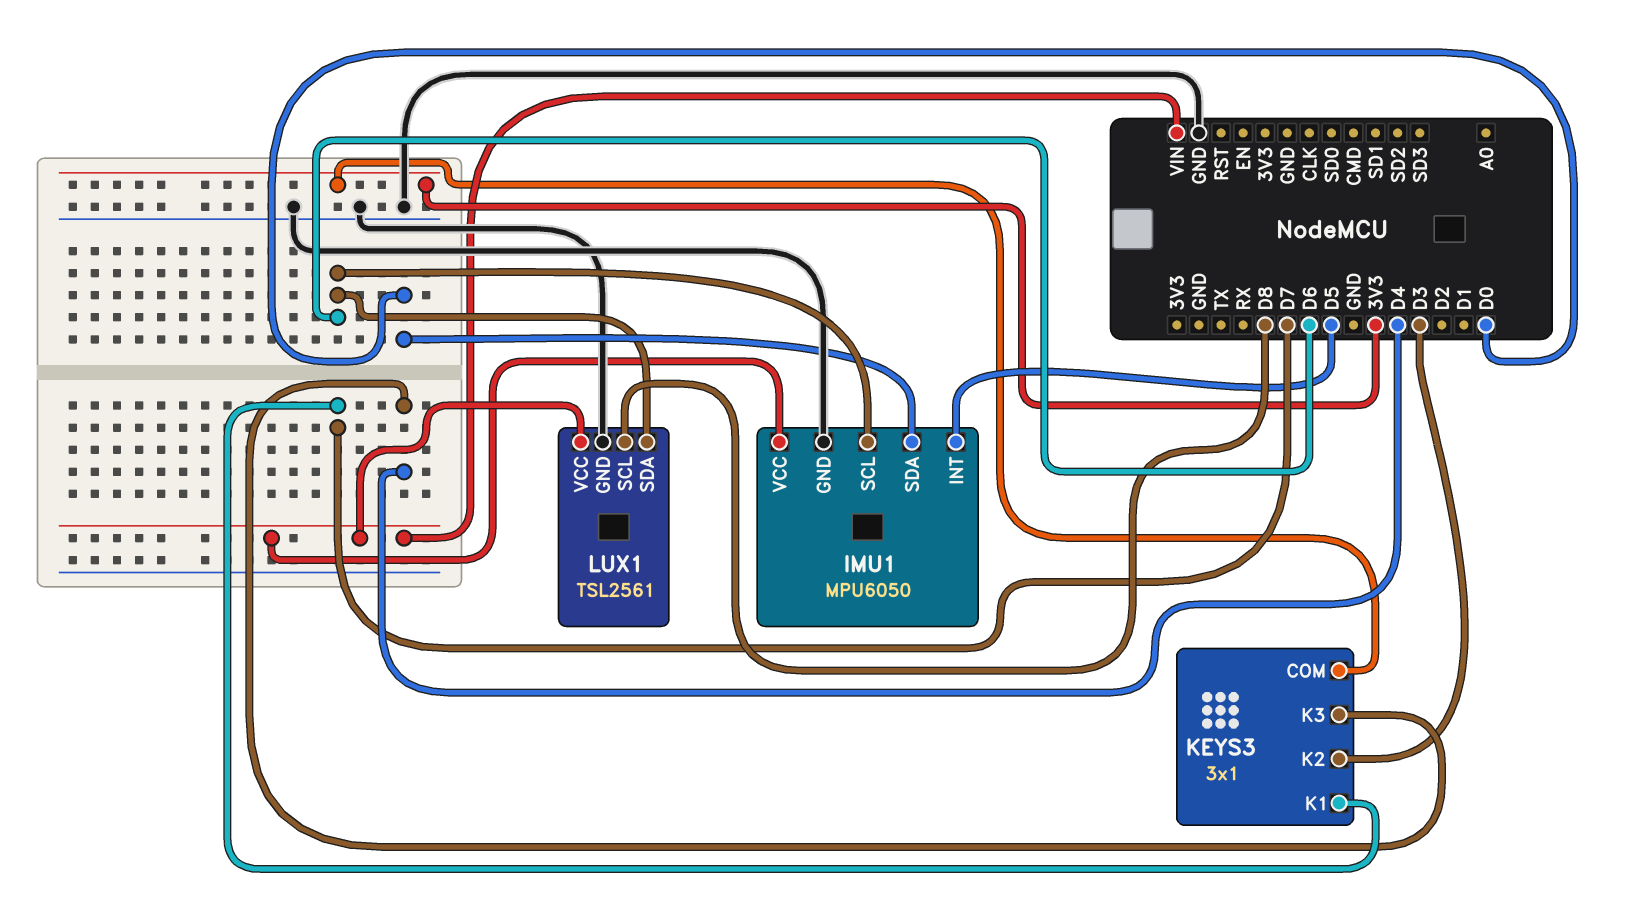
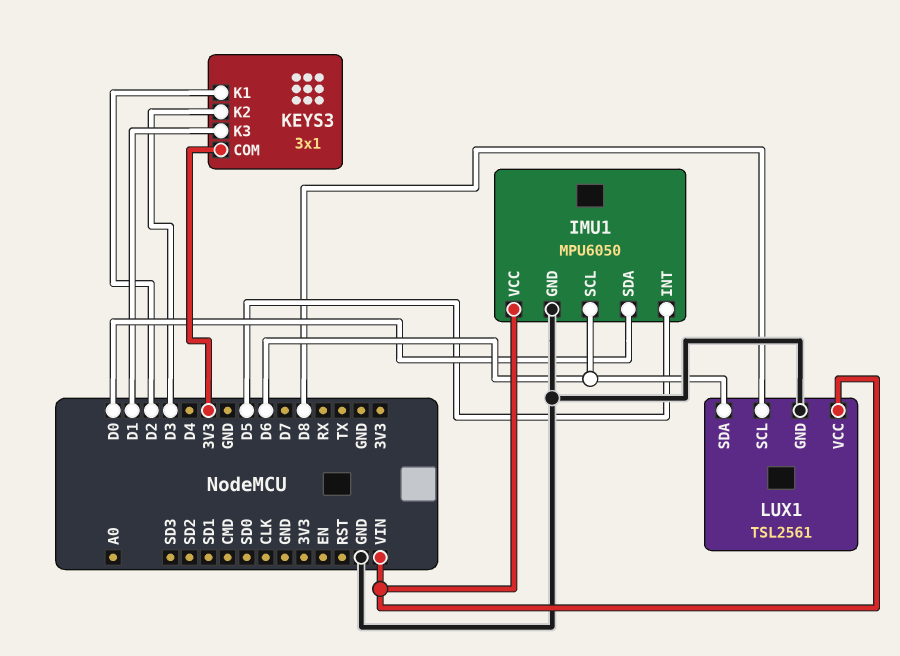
KEYS3 pin K1: D7 -> D2
KEYS3 pin K3: D4 -> D1

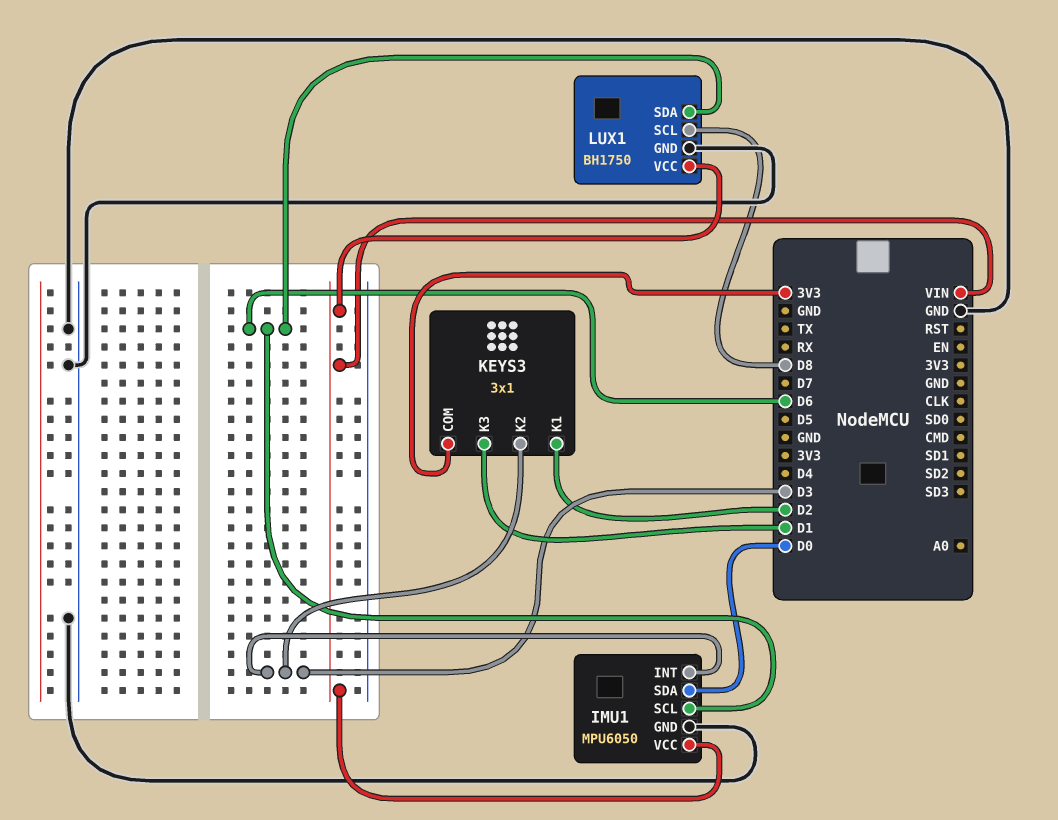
IMU1 pin INT: D5 -> D3
LUX1: TSL2561 -> BH1750

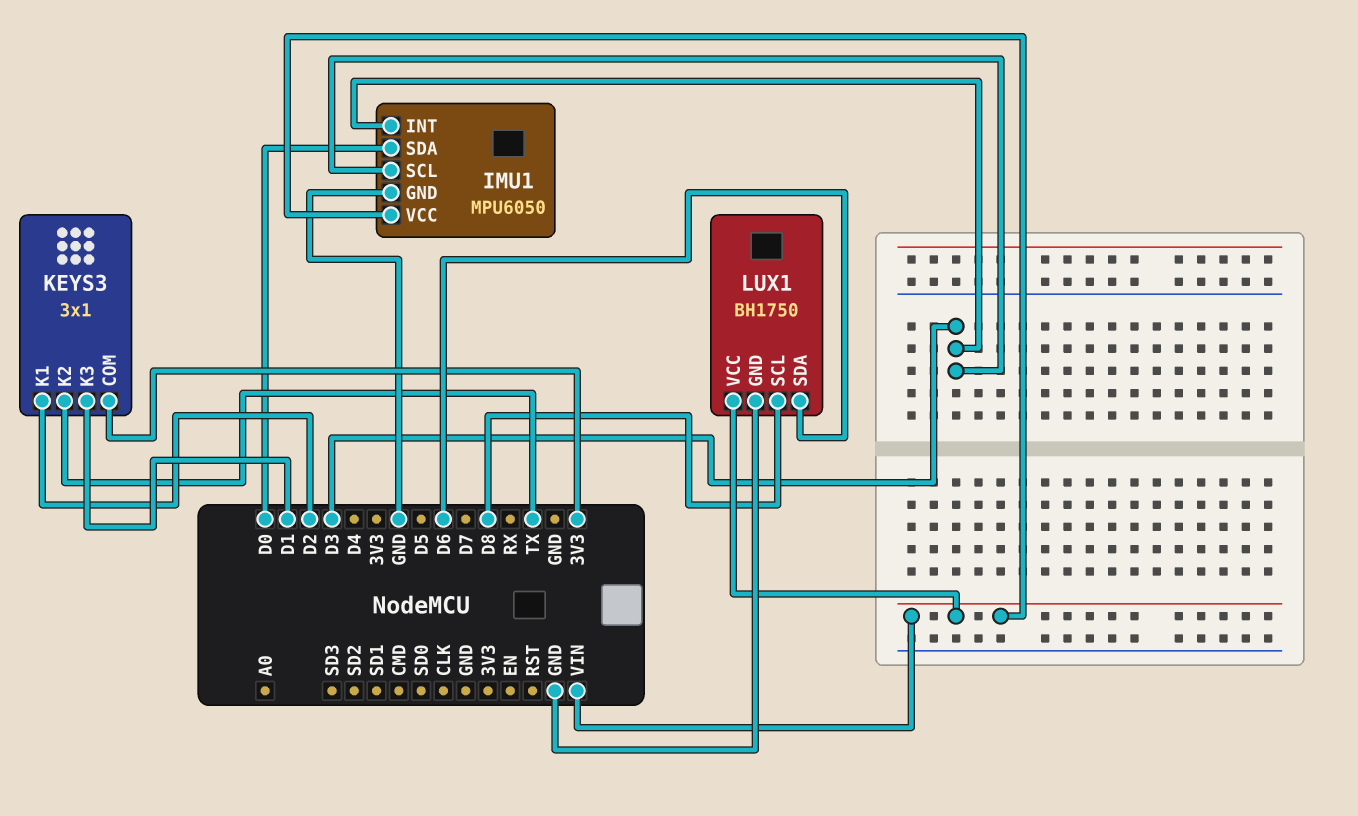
IMU1 pin SCL: D6 -> D3
KEYS3 pin K2: D3 -> TX

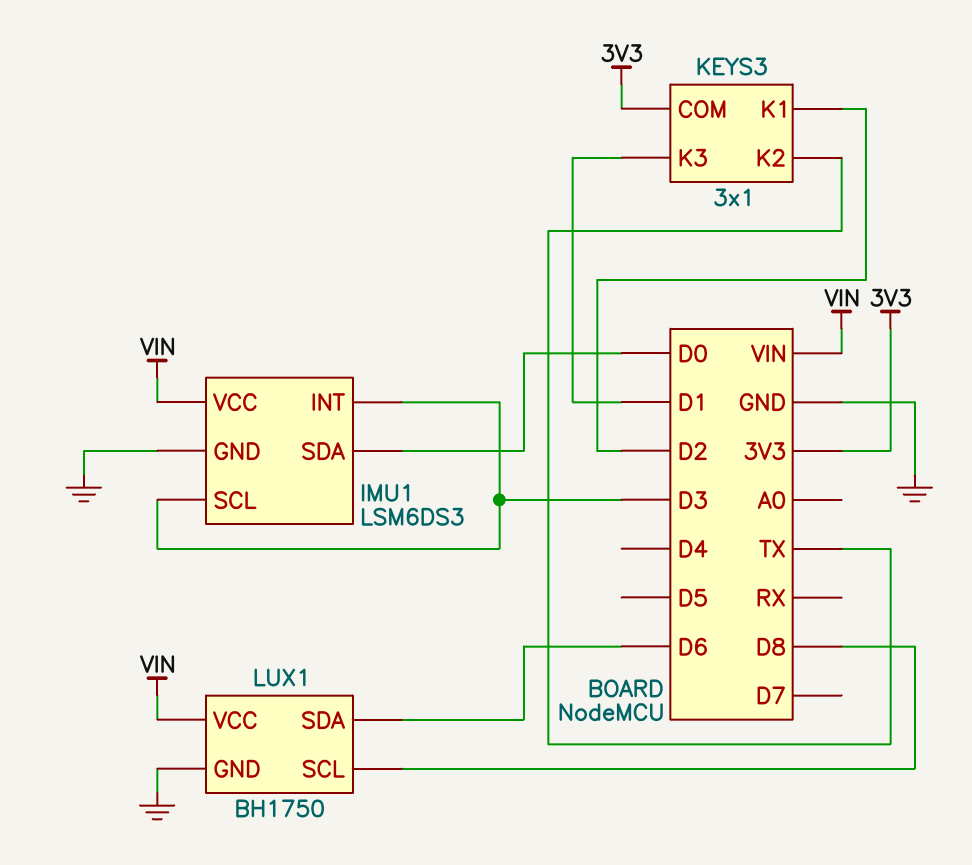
IMU1: MPU6050 -> LSM6DS3

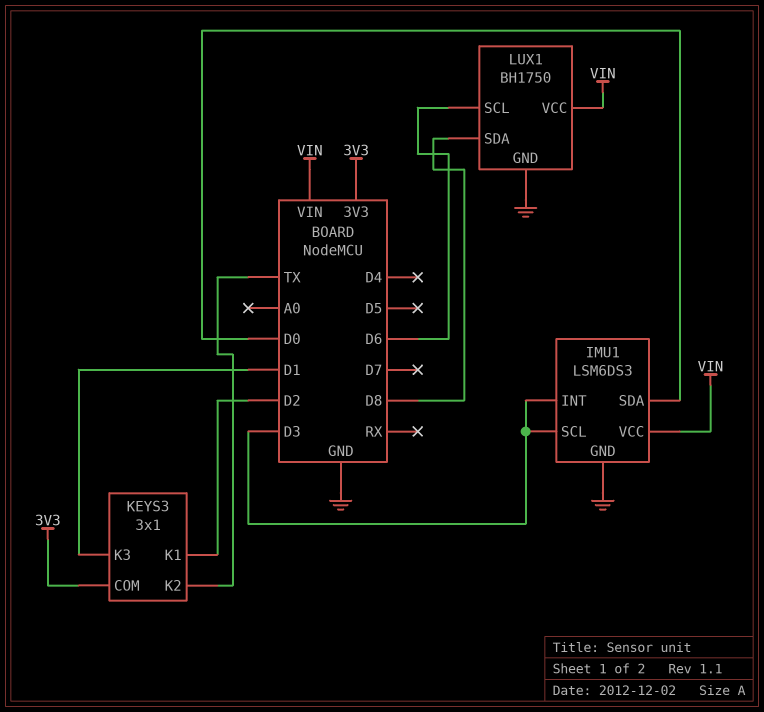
LUX1 pin SCL: D8 -> D6
LUX1 pin SDA: D6 -> D8

